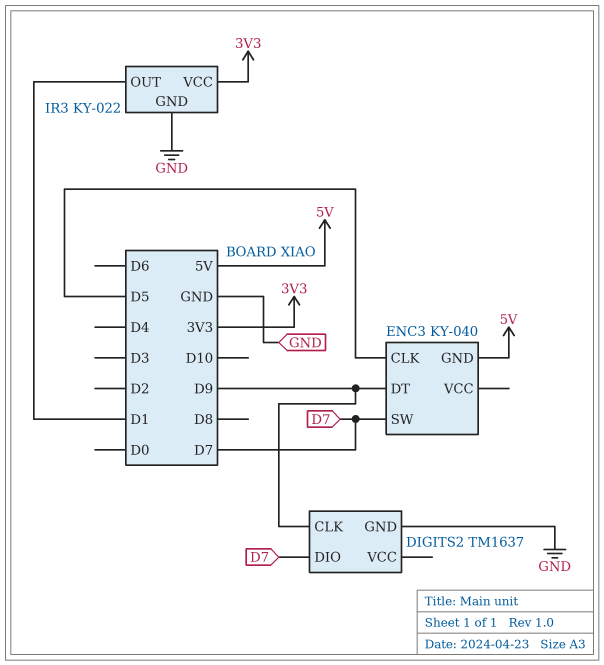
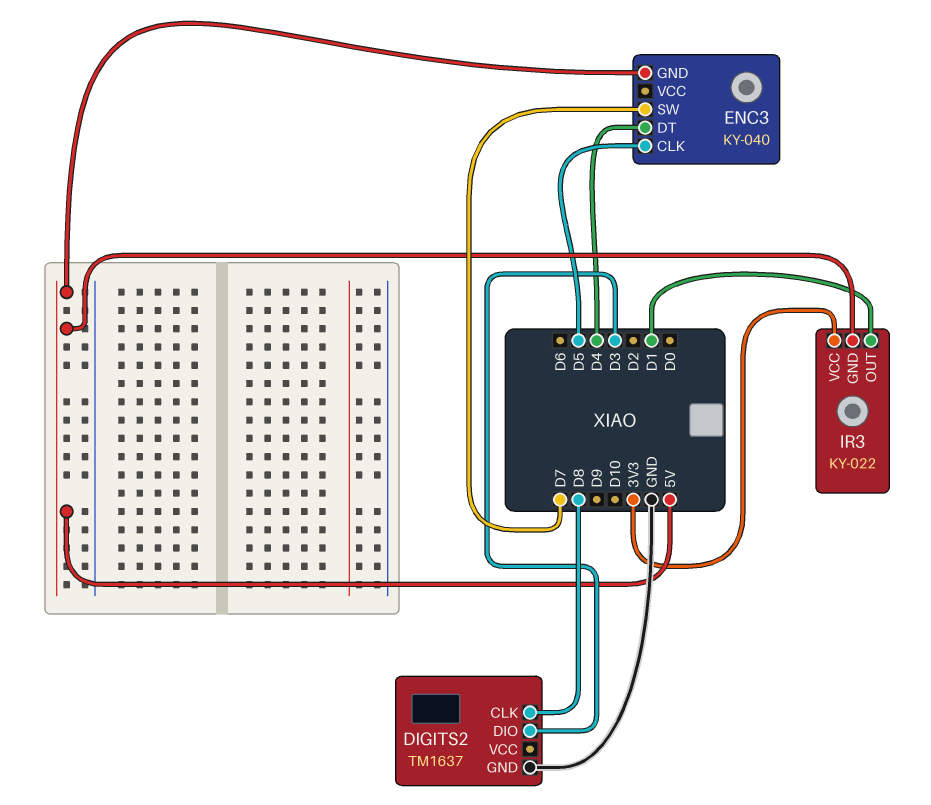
DIGITS2 pin CLK: D9 -> D8
DIGITS2 pin DIO: D7 -> D3
ENC3 pin DT: D9 -> D4
IR3 pin GND: GND -> 5V

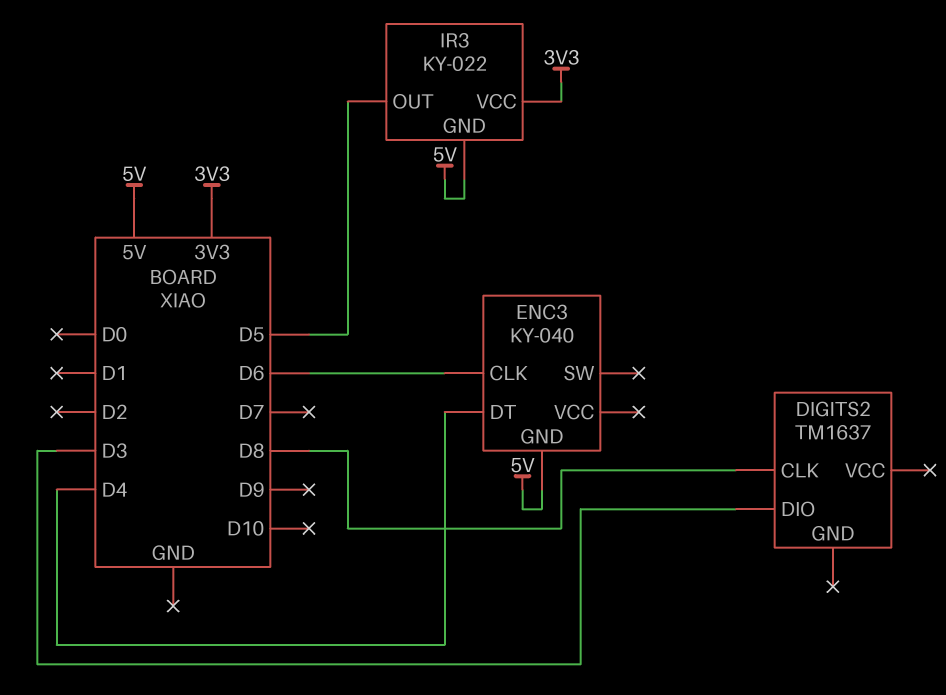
DIGITS2 pin GND: GND -> none
ENC3 pin CLK: D5 -> D6
ENC3 pin SW: D7 -> none
IR3 pin OUT: D1 -> D5

